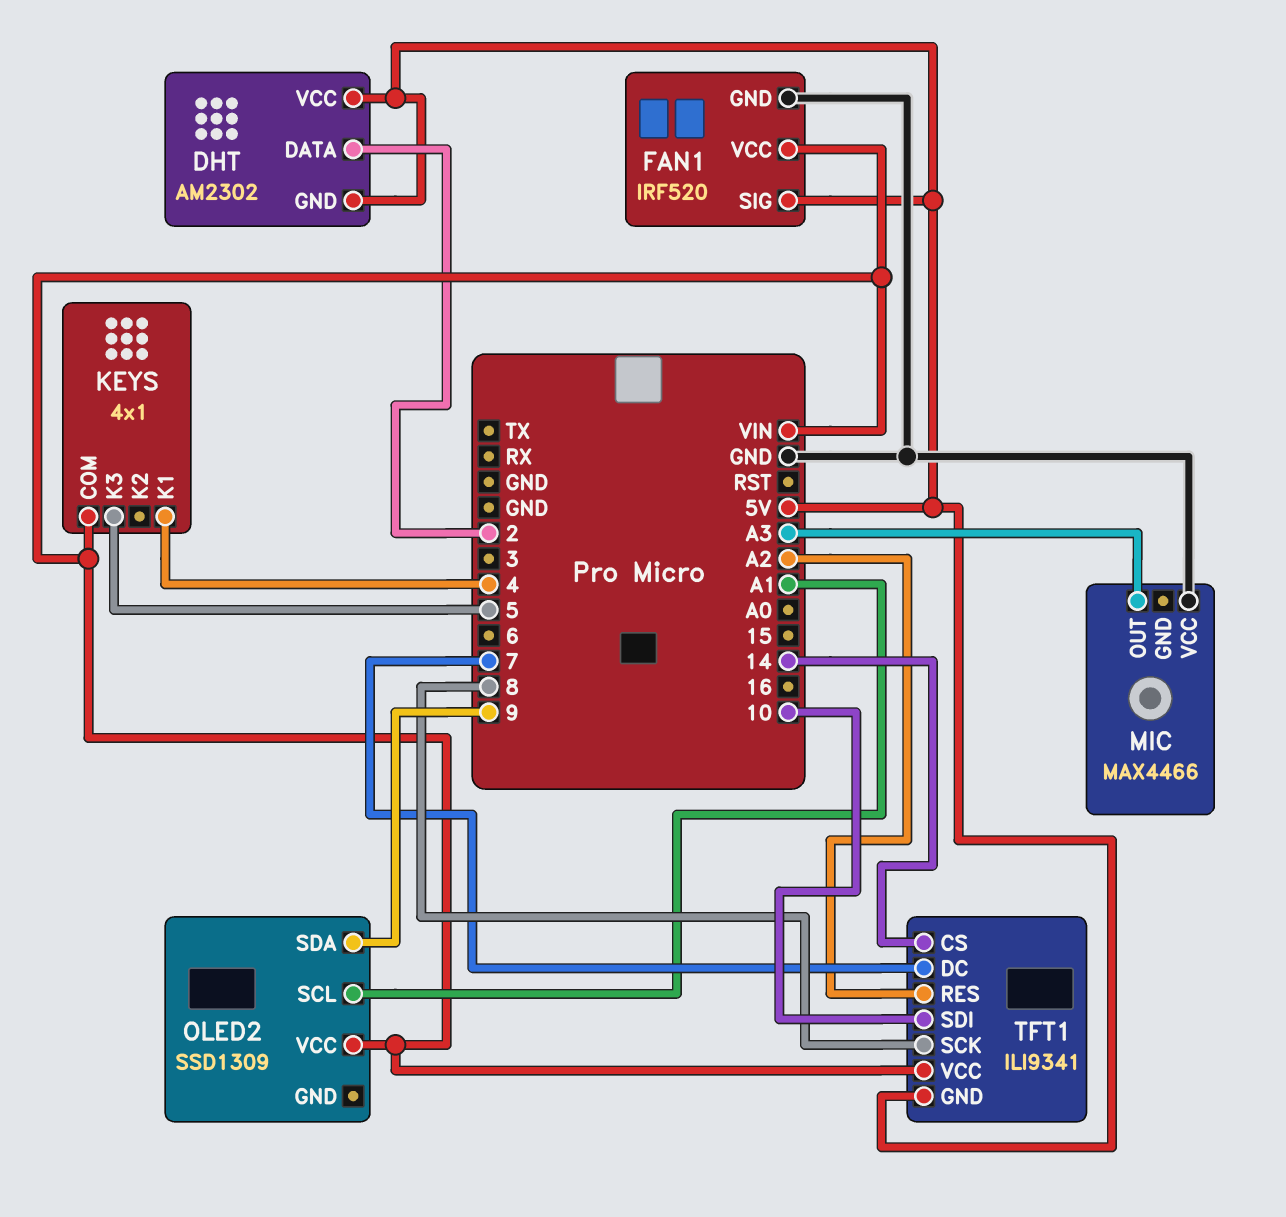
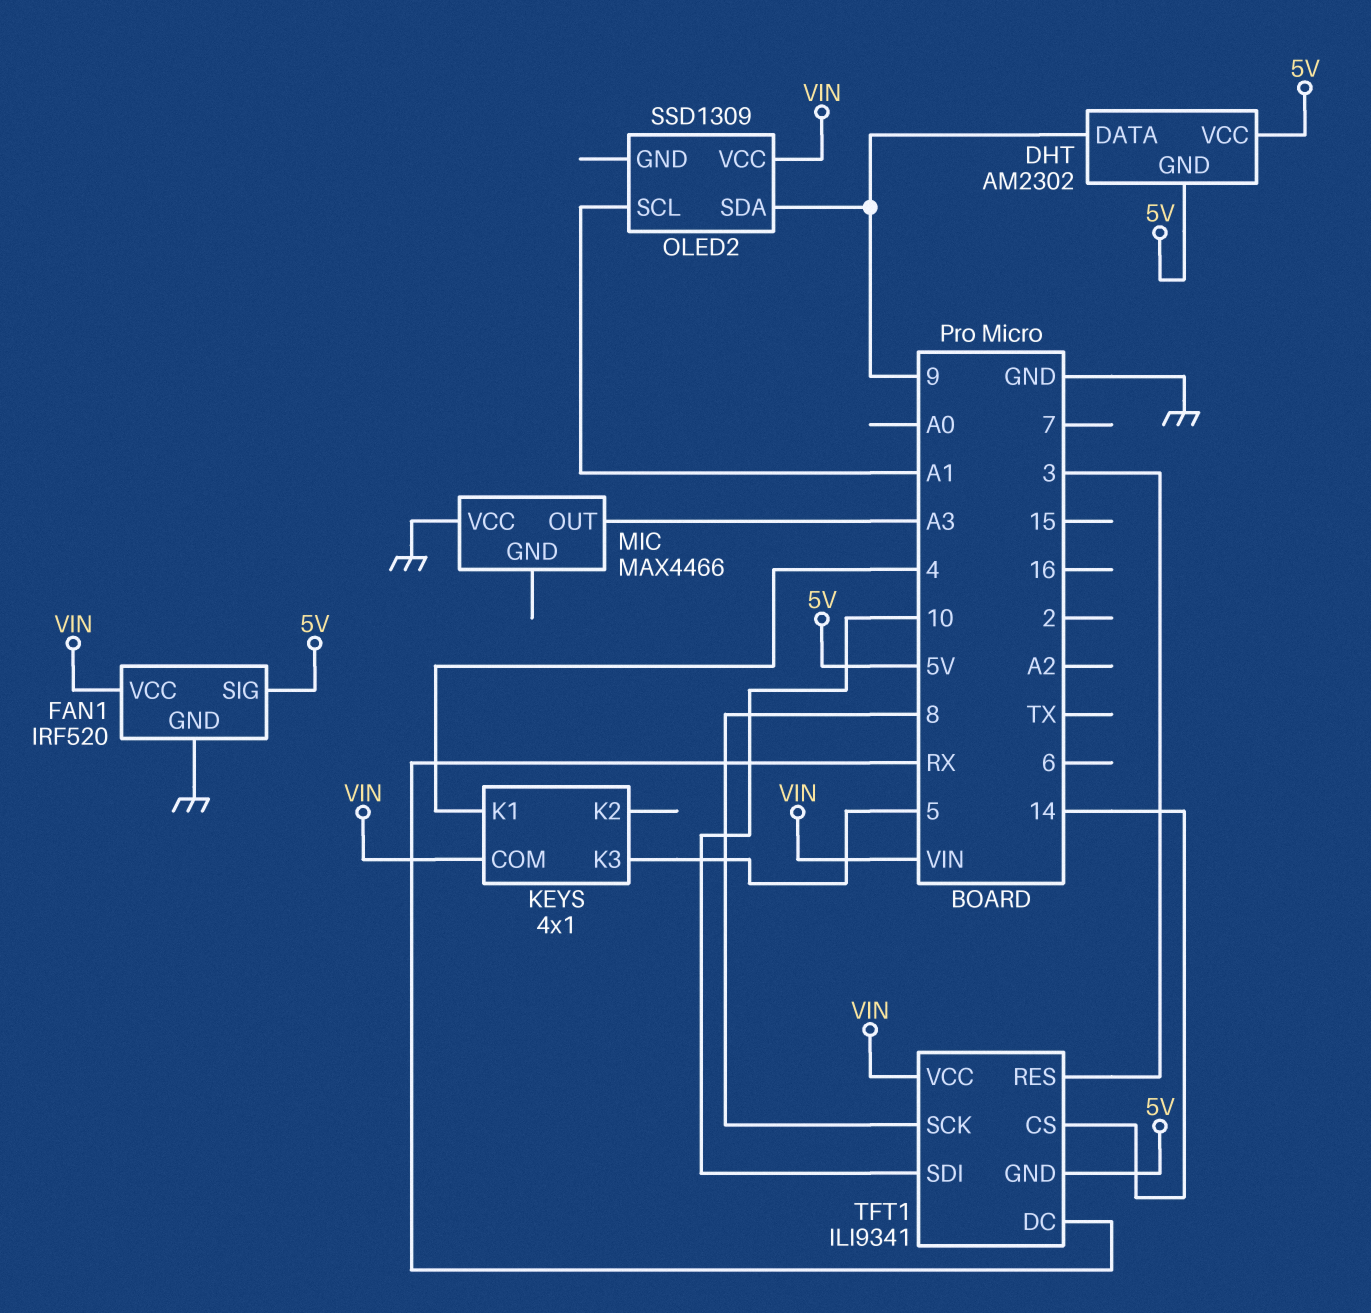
DHT pin DATA: 2 -> 9
TFT1 pin DC: 7 -> RX
TFT1 pin RES: A2 -> 3

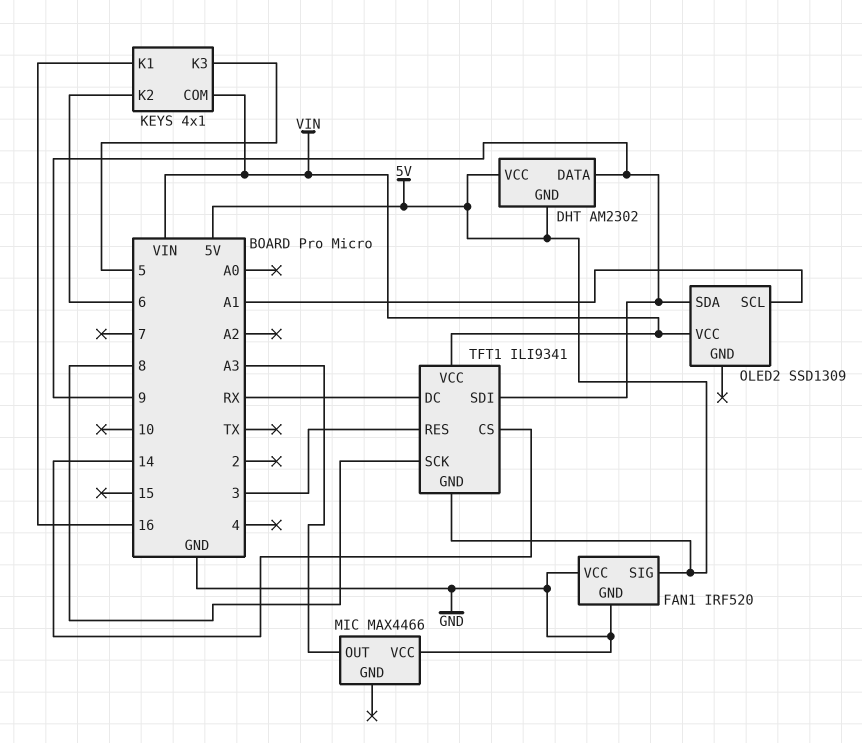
FAN1 pin VCC: VIN -> GND
KEYS pin K1: 4 -> 16
KEYS pin K2: none -> 6
TFT1 pin SDI: 10 -> 9

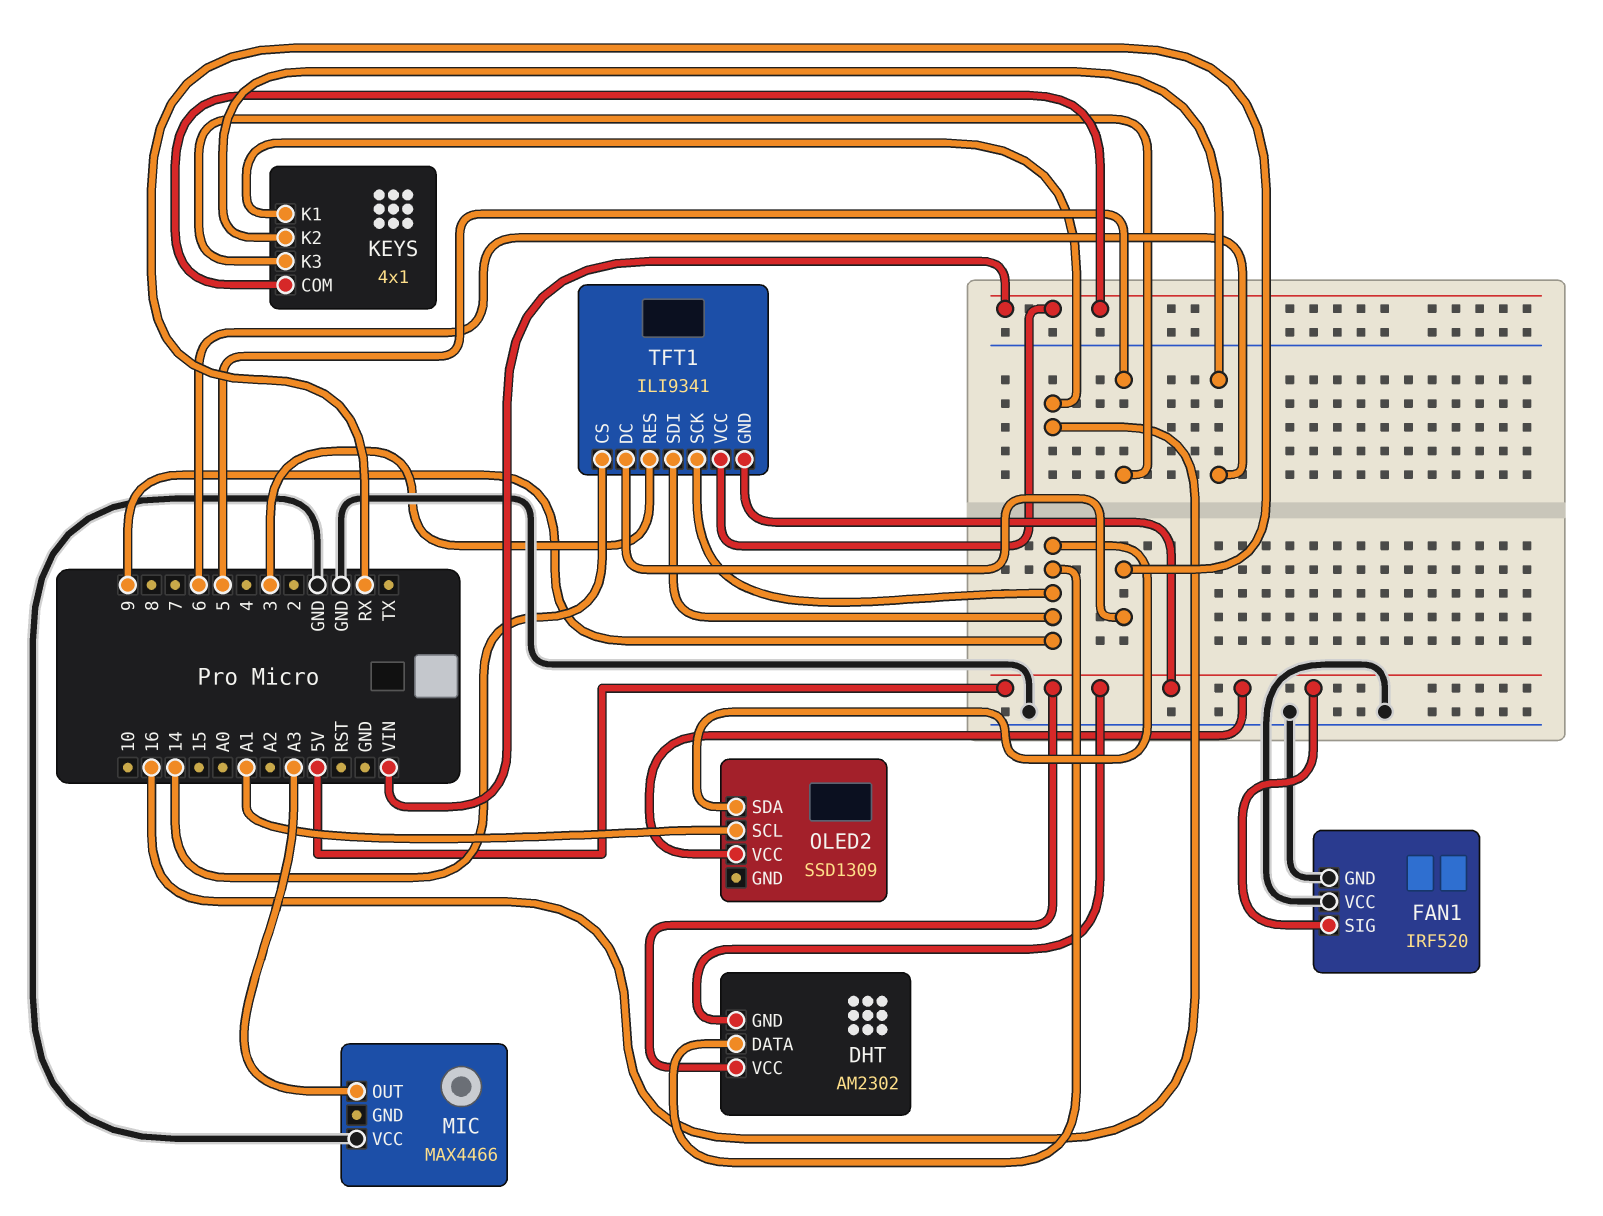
OLED2 pin VCC: VIN -> 5V
TFT1 pin SCK: 8 -> 9

